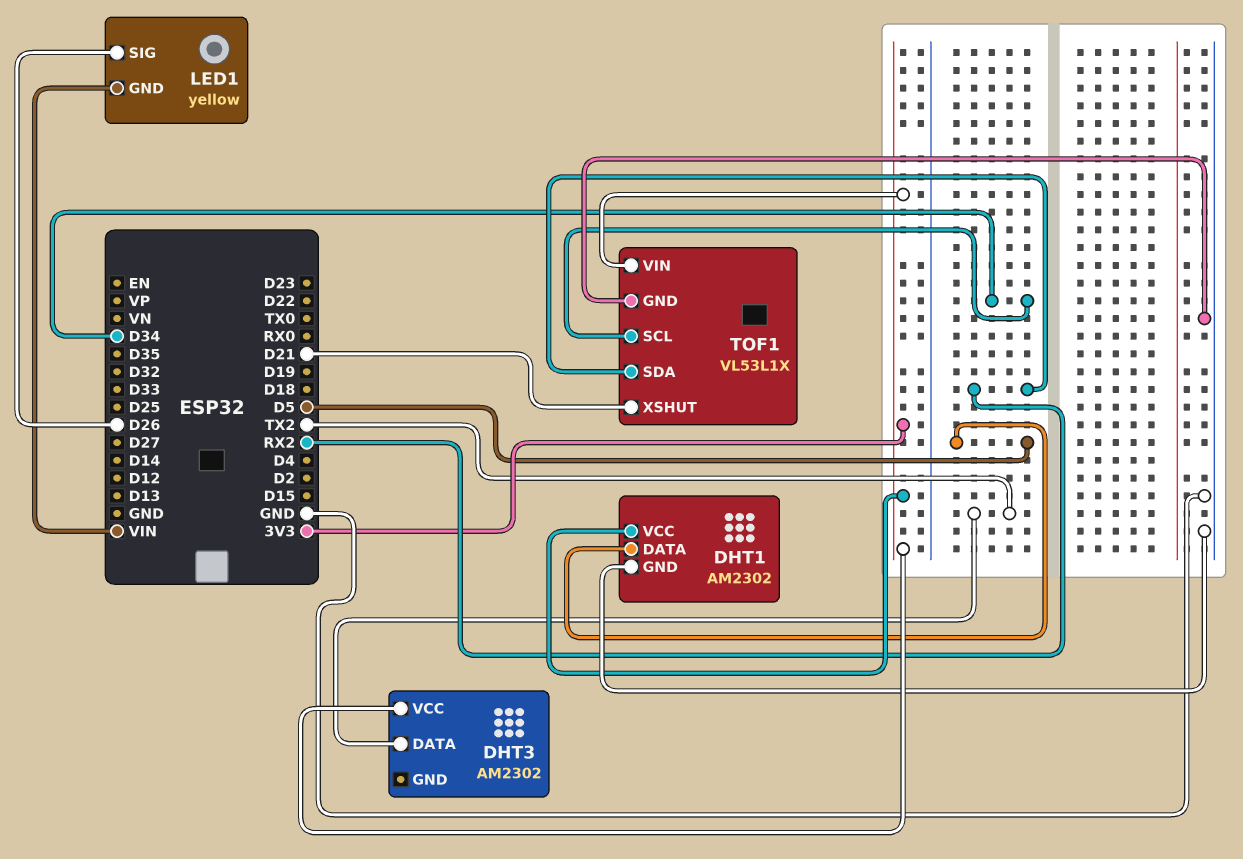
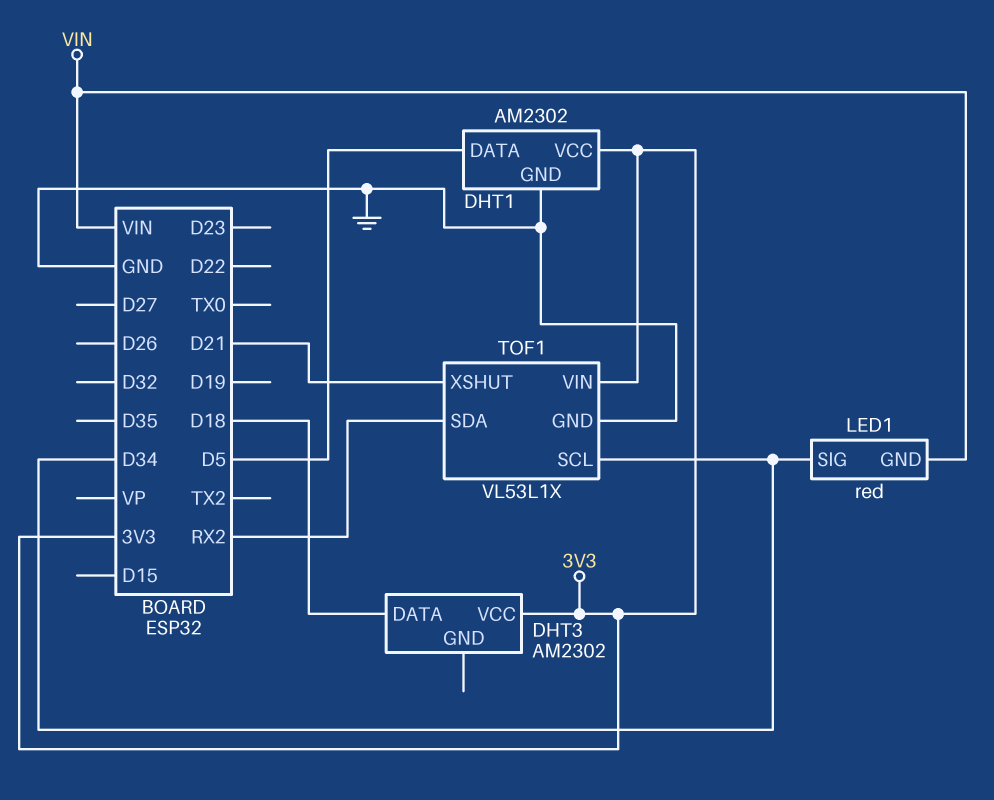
DHT3 pin DATA: TX2 -> D18
LED1: yellow -> red
LED1 pin SIG: D26 -> D34

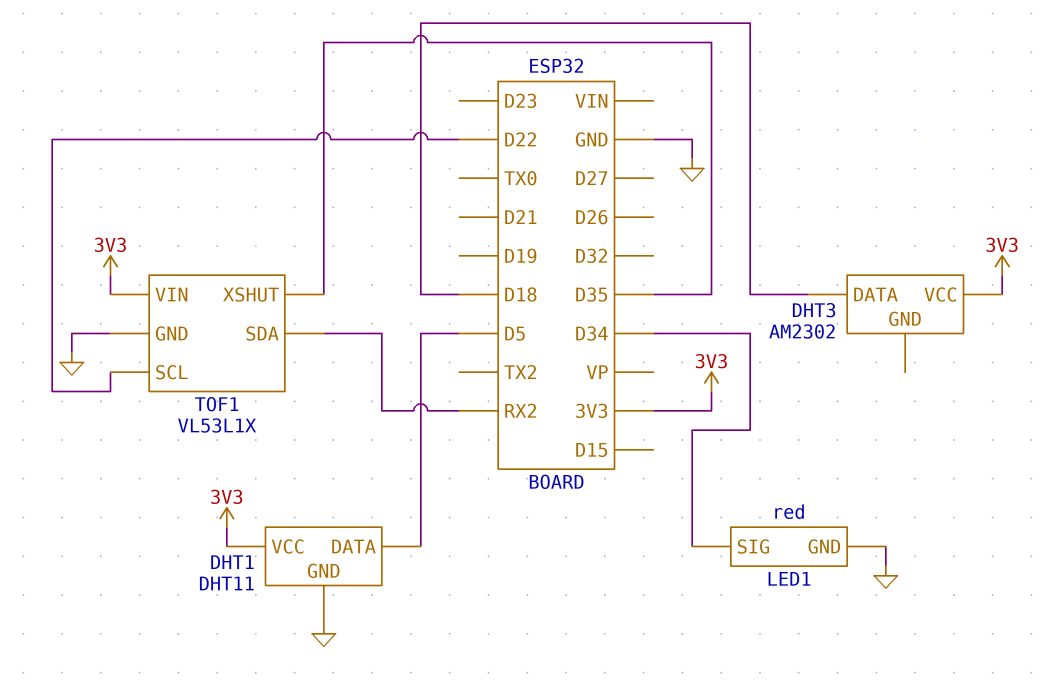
DHT1: AM2302 -> DHT11
LED1 pin GND: VIN -> GND
TOF1 pin SCL: D34 -> D22
TOF1 pin XSHUT: D21 -> D35

